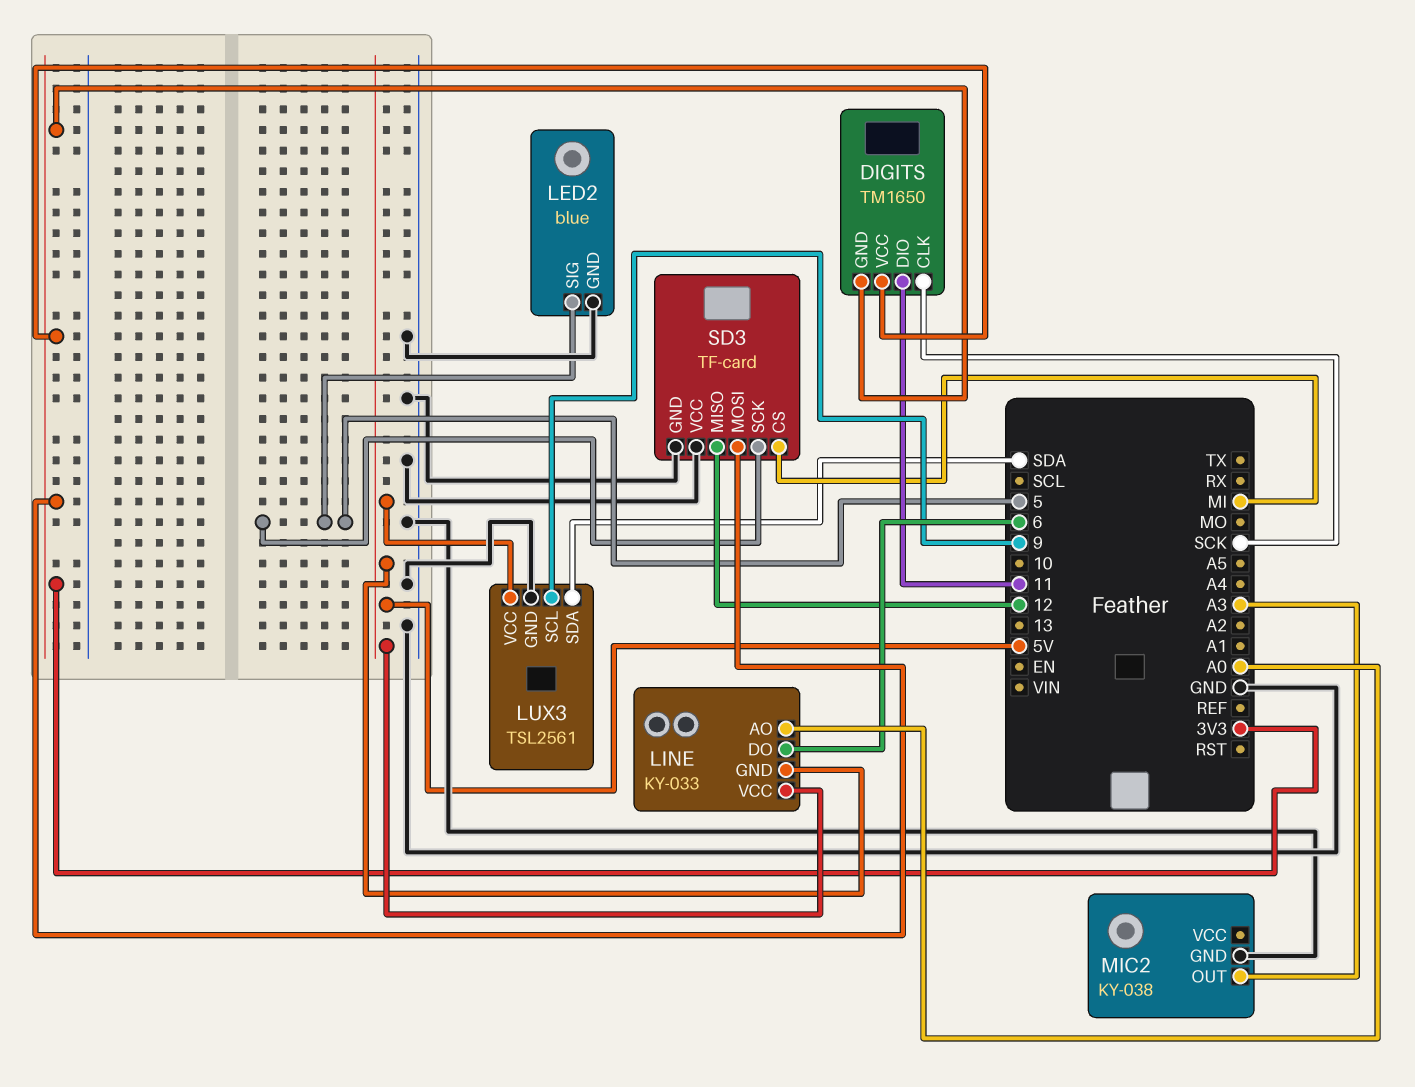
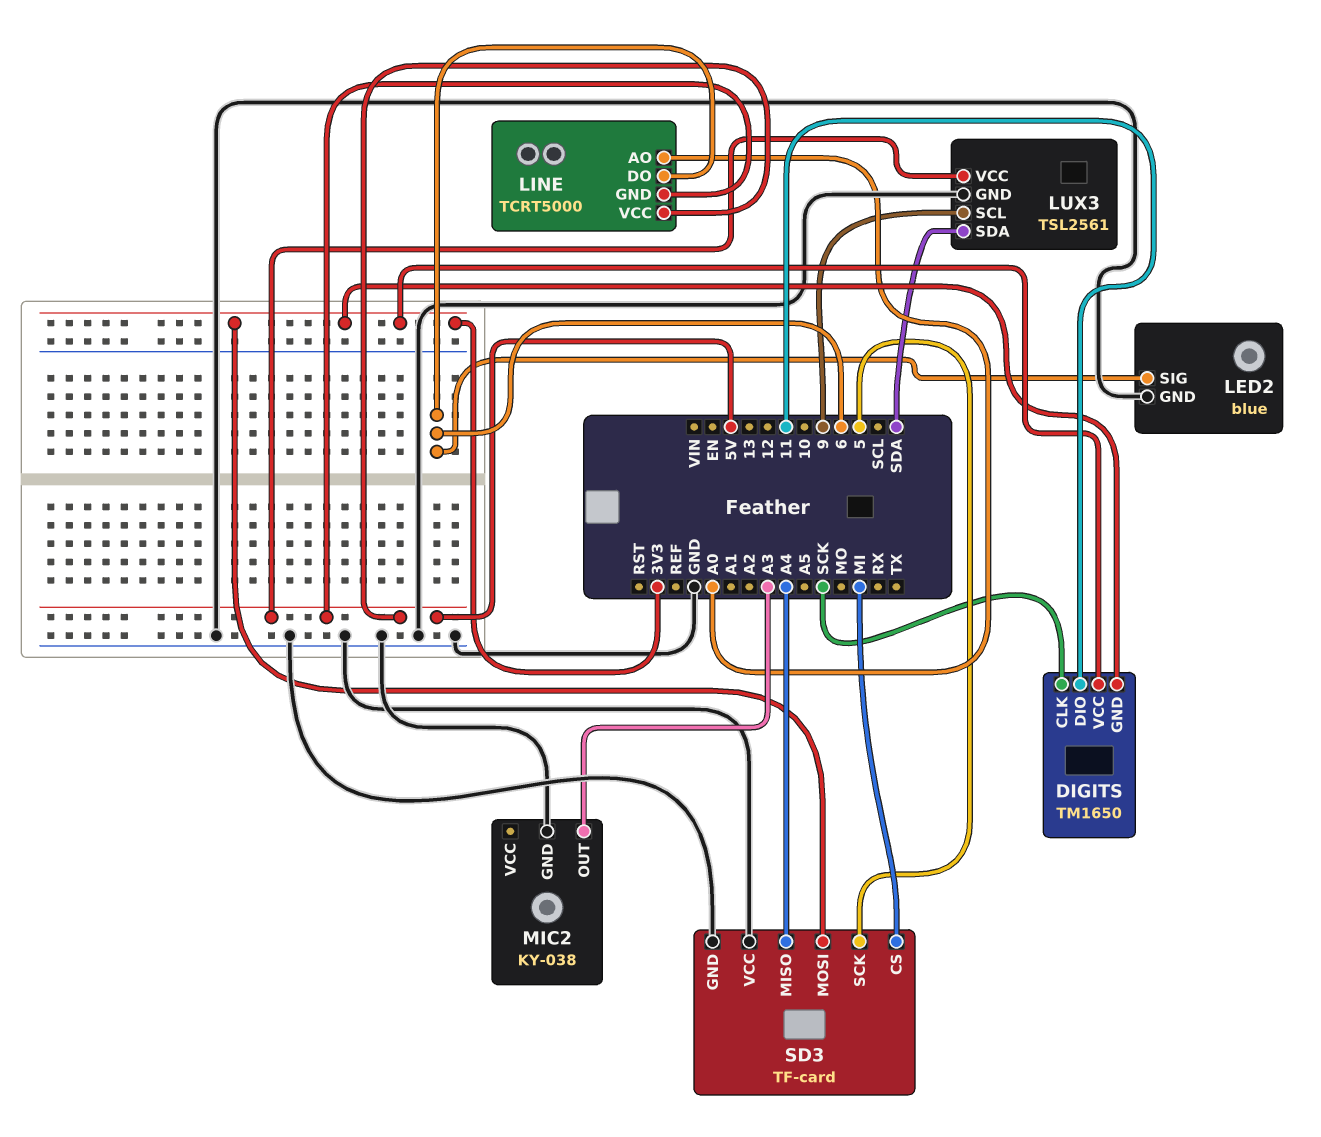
LED2 pin SIG: 5 -> 6
LINE: KY-033 -> TCRT5000
SD3 pin MISO: 12 -> A4

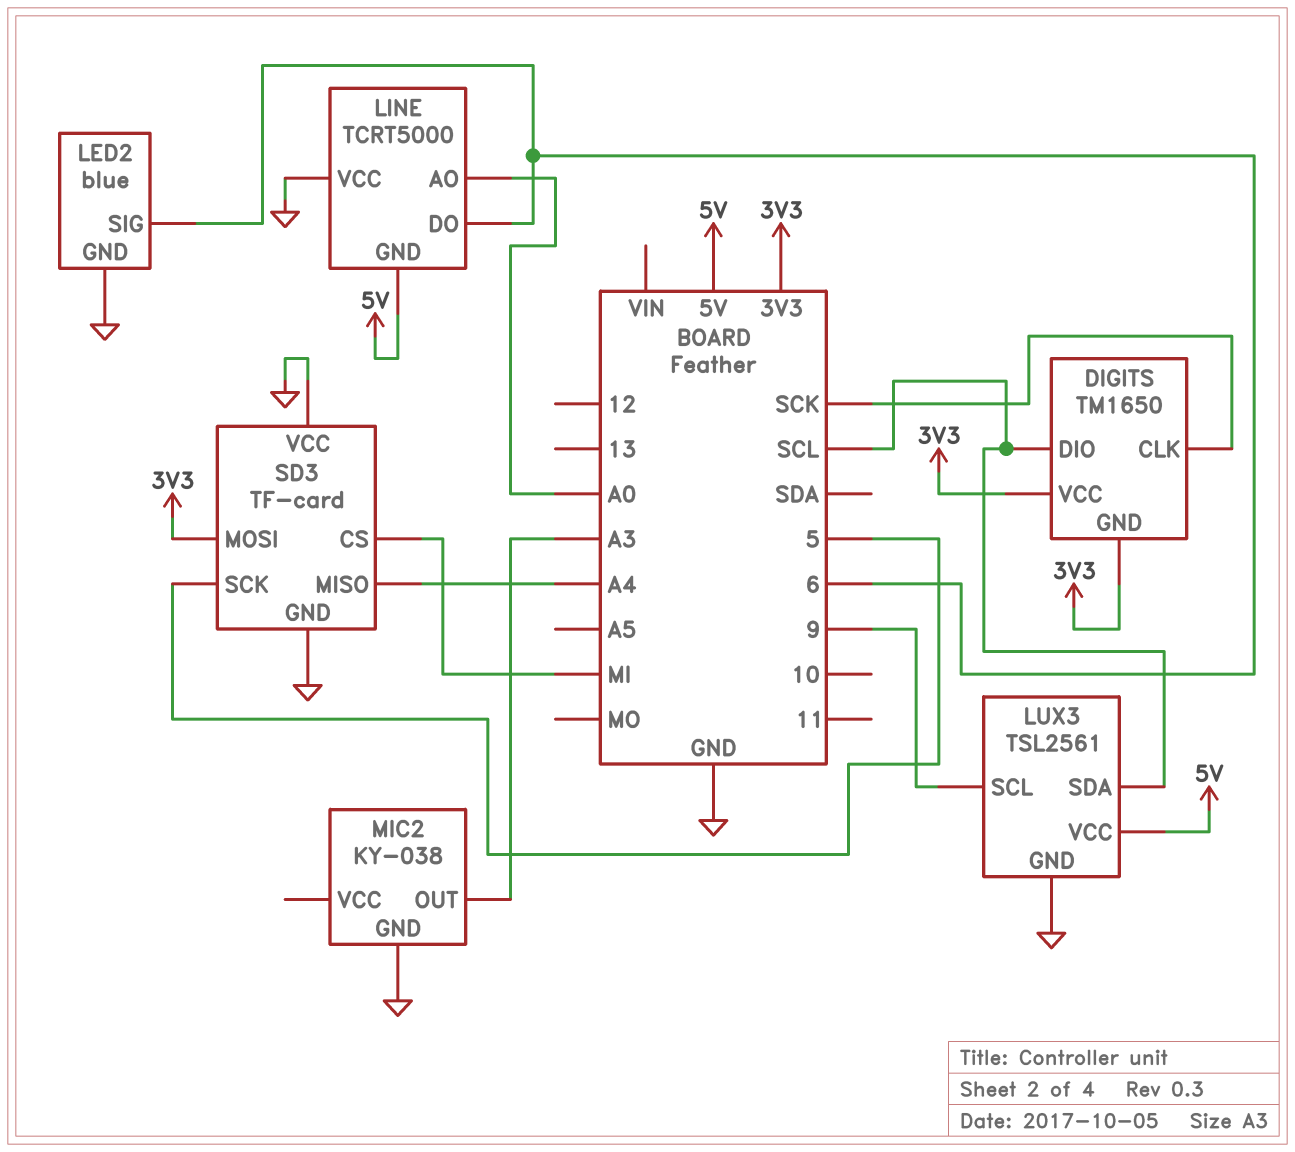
DIGITS pin DIO: 11 -> SCL
LINE pin VCC: 5V -> GND
LUX3 pin SDA: SDA -> SCL

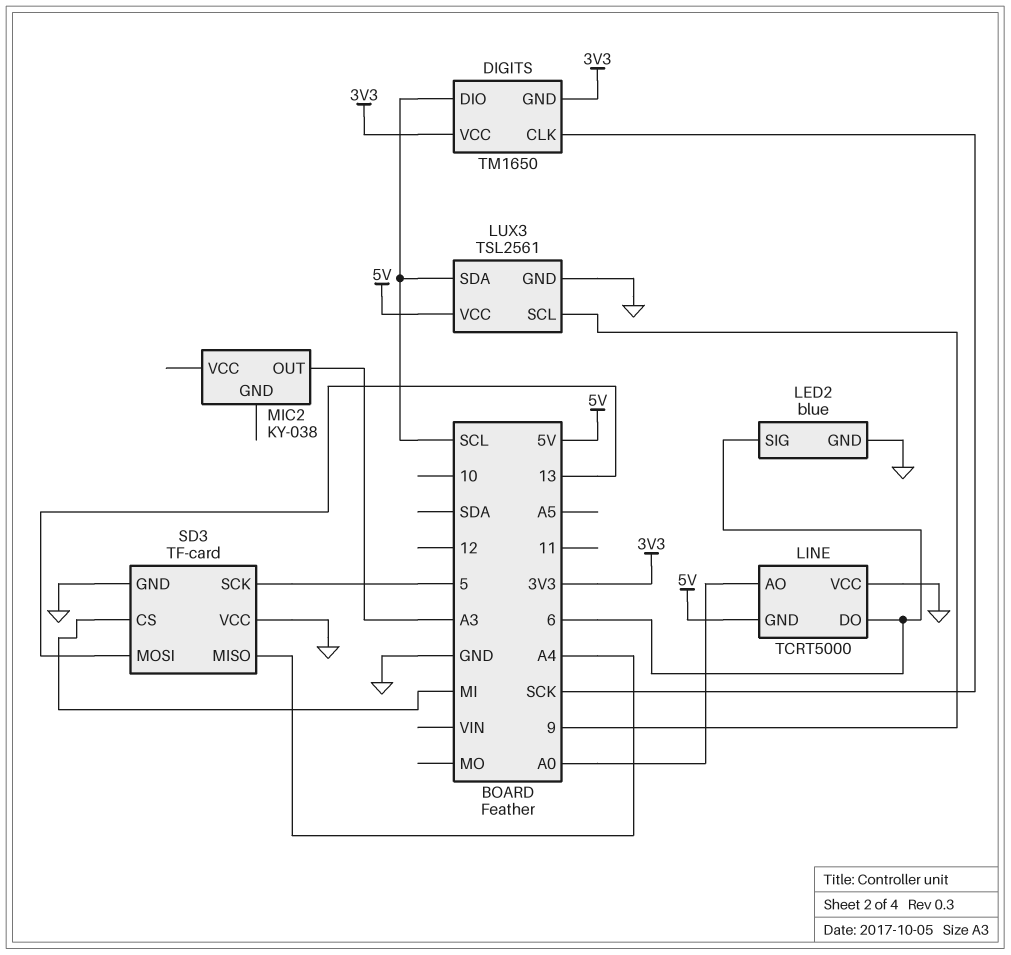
MIC2 pin GND: GND -> none
SD3 pin MOSI: 3V3 -> 13

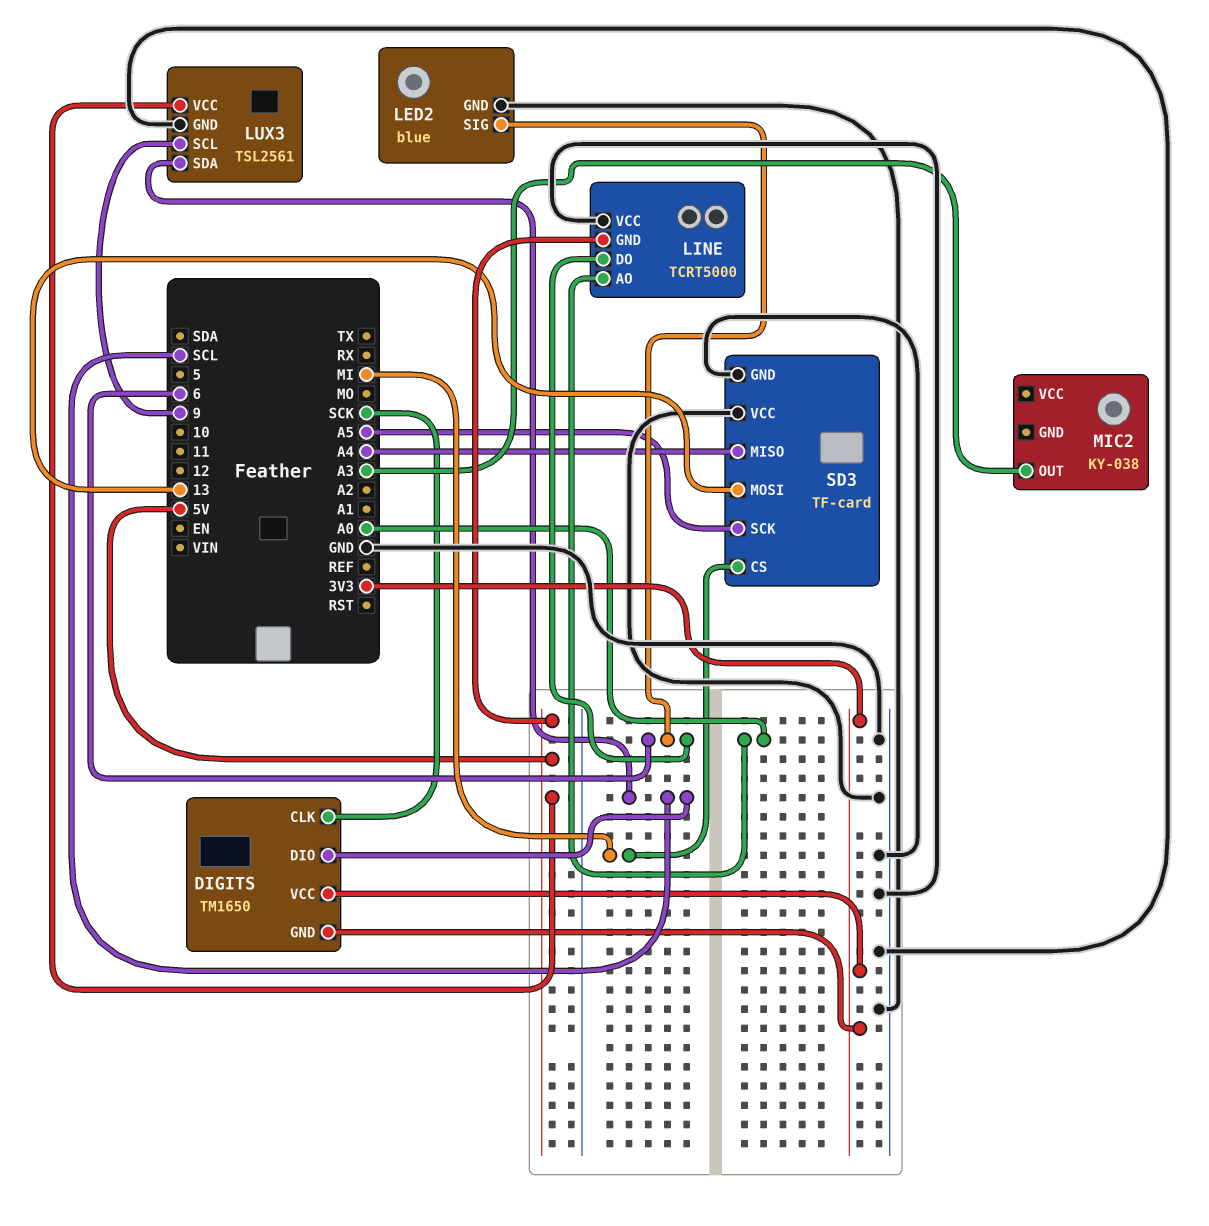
SD3 pin SCK: 5 -> A5

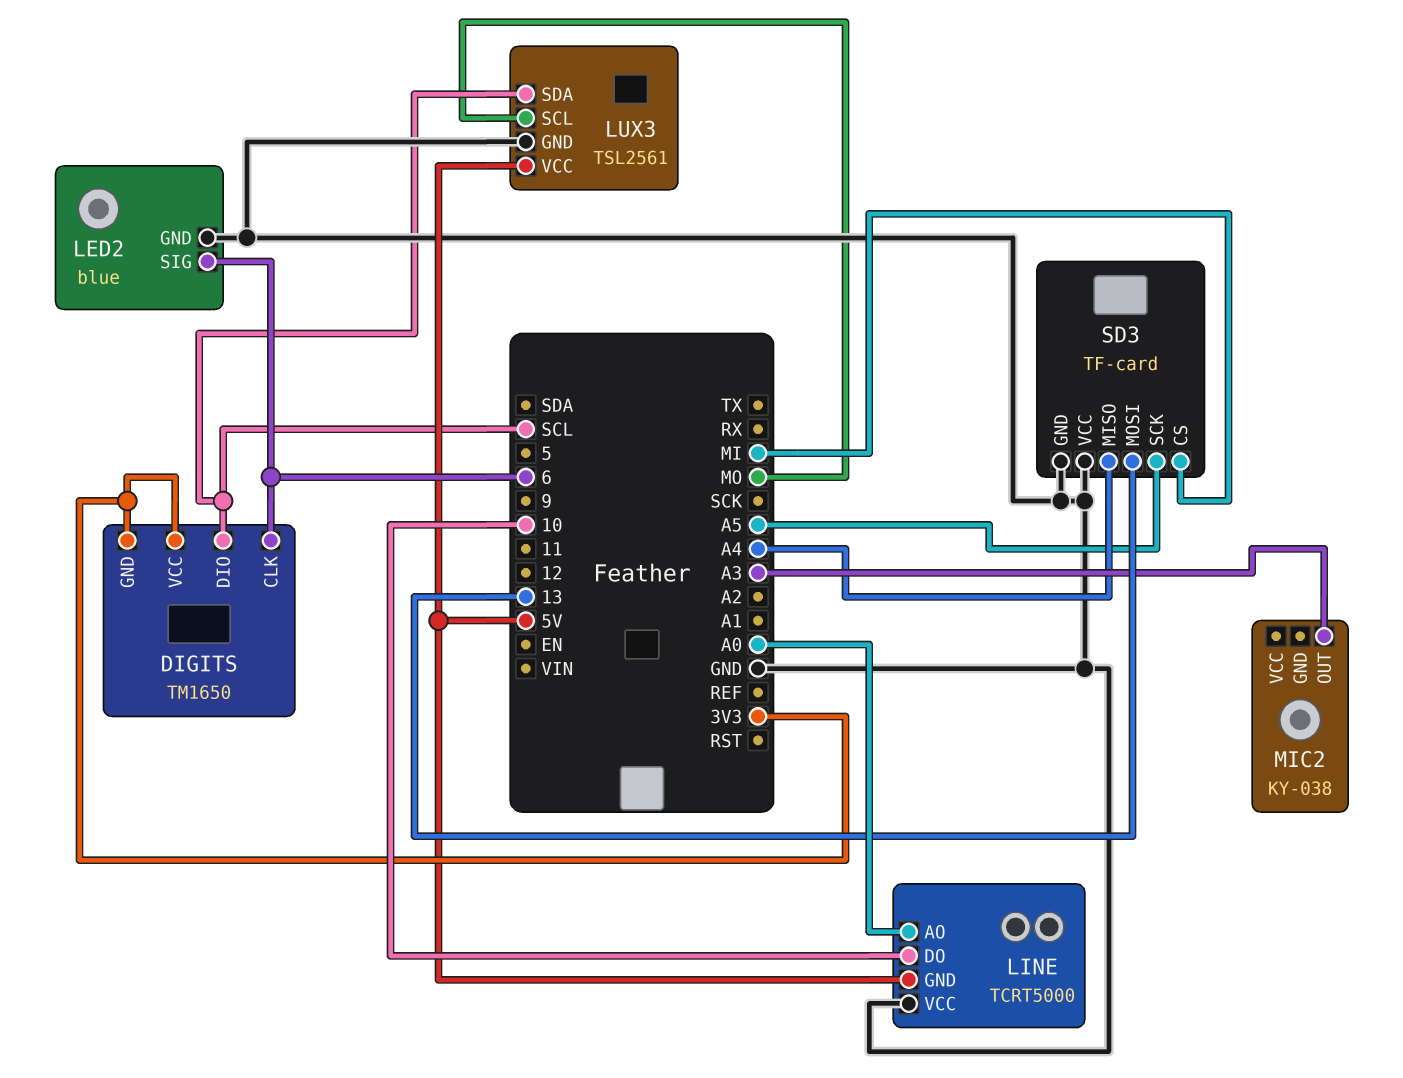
DIGITS pin CLK: SCK -> 6
LINE pin DO: 6 -> 10
LUX3 pin SCL: 9 -> MO

